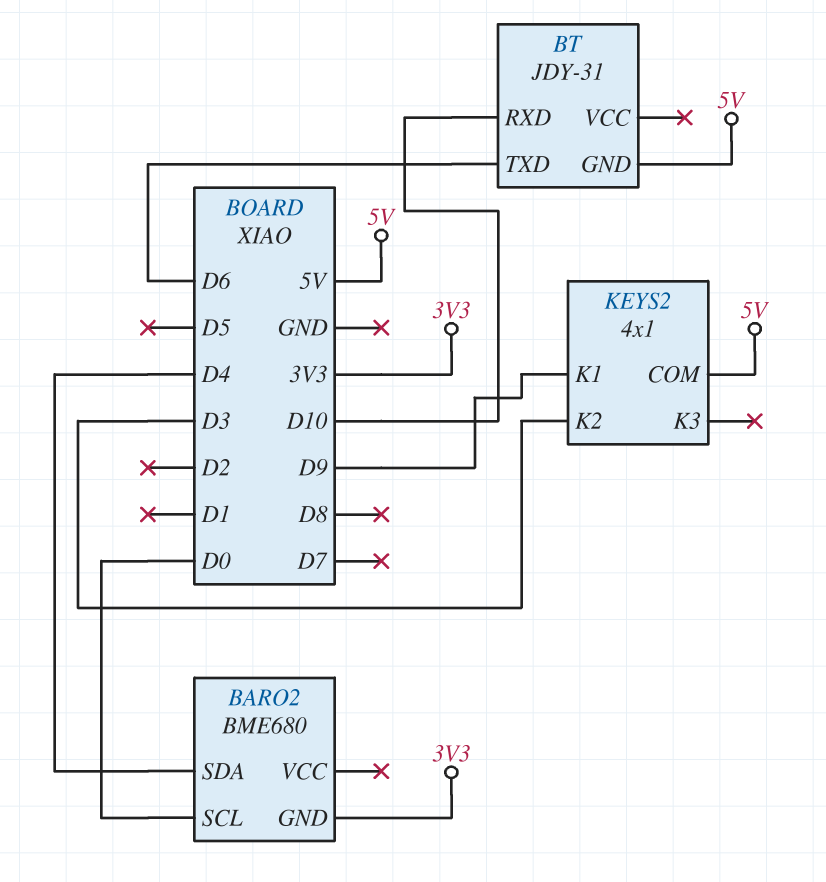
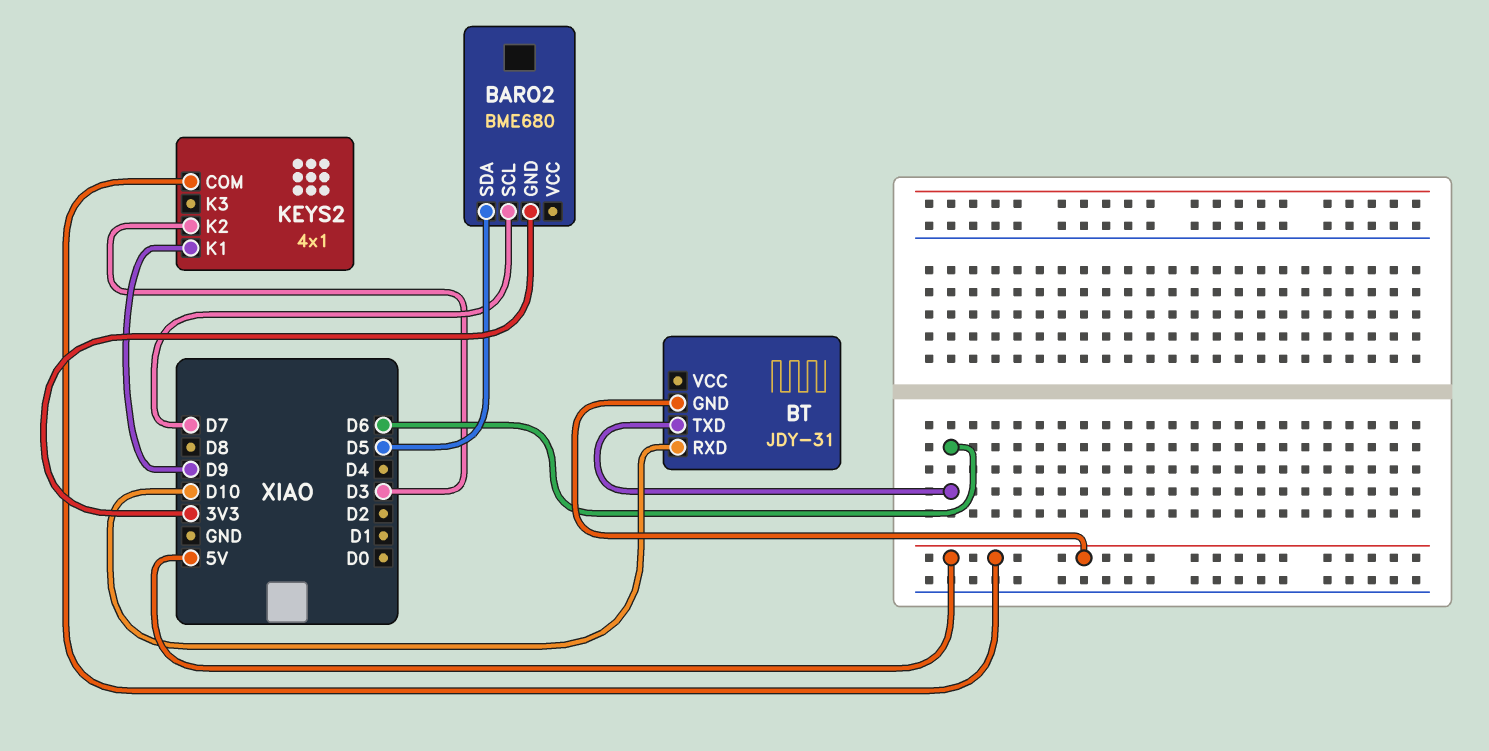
BARO2 pin SCL: D0 -> D7
BARO2 pin SDA: D4 -> D5

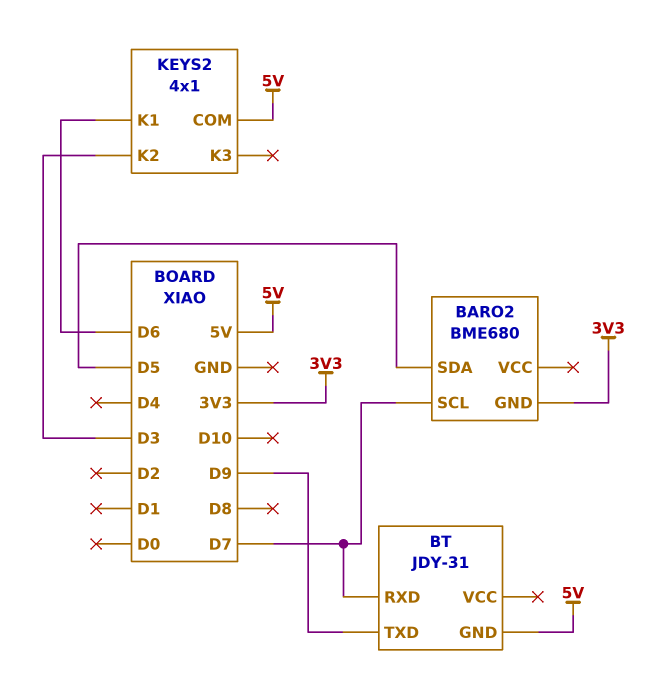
BT pin RXD: D10 -> D7
BT pin TXD: D6 -> D9
KEYS2 pin K1: D9 -> D6

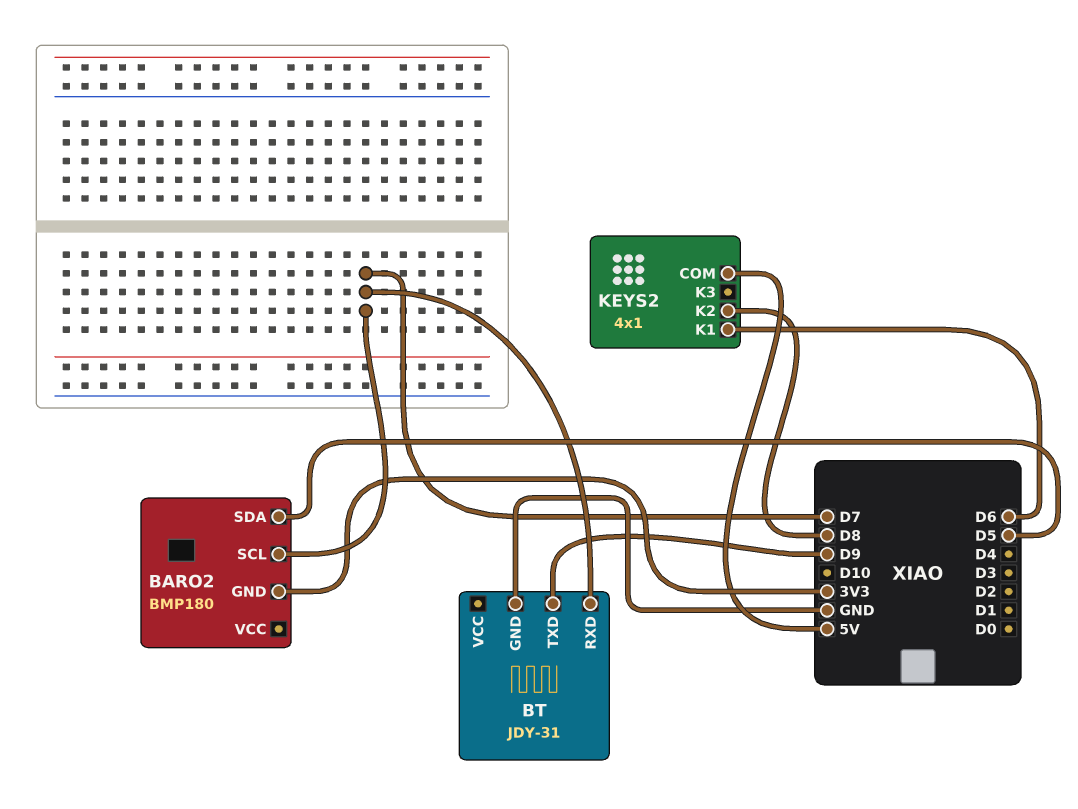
BARO2: BME680 -> BMP180
BT pin GND: 5V -> GND
KEYS2 pin K2: D3 -> D8

